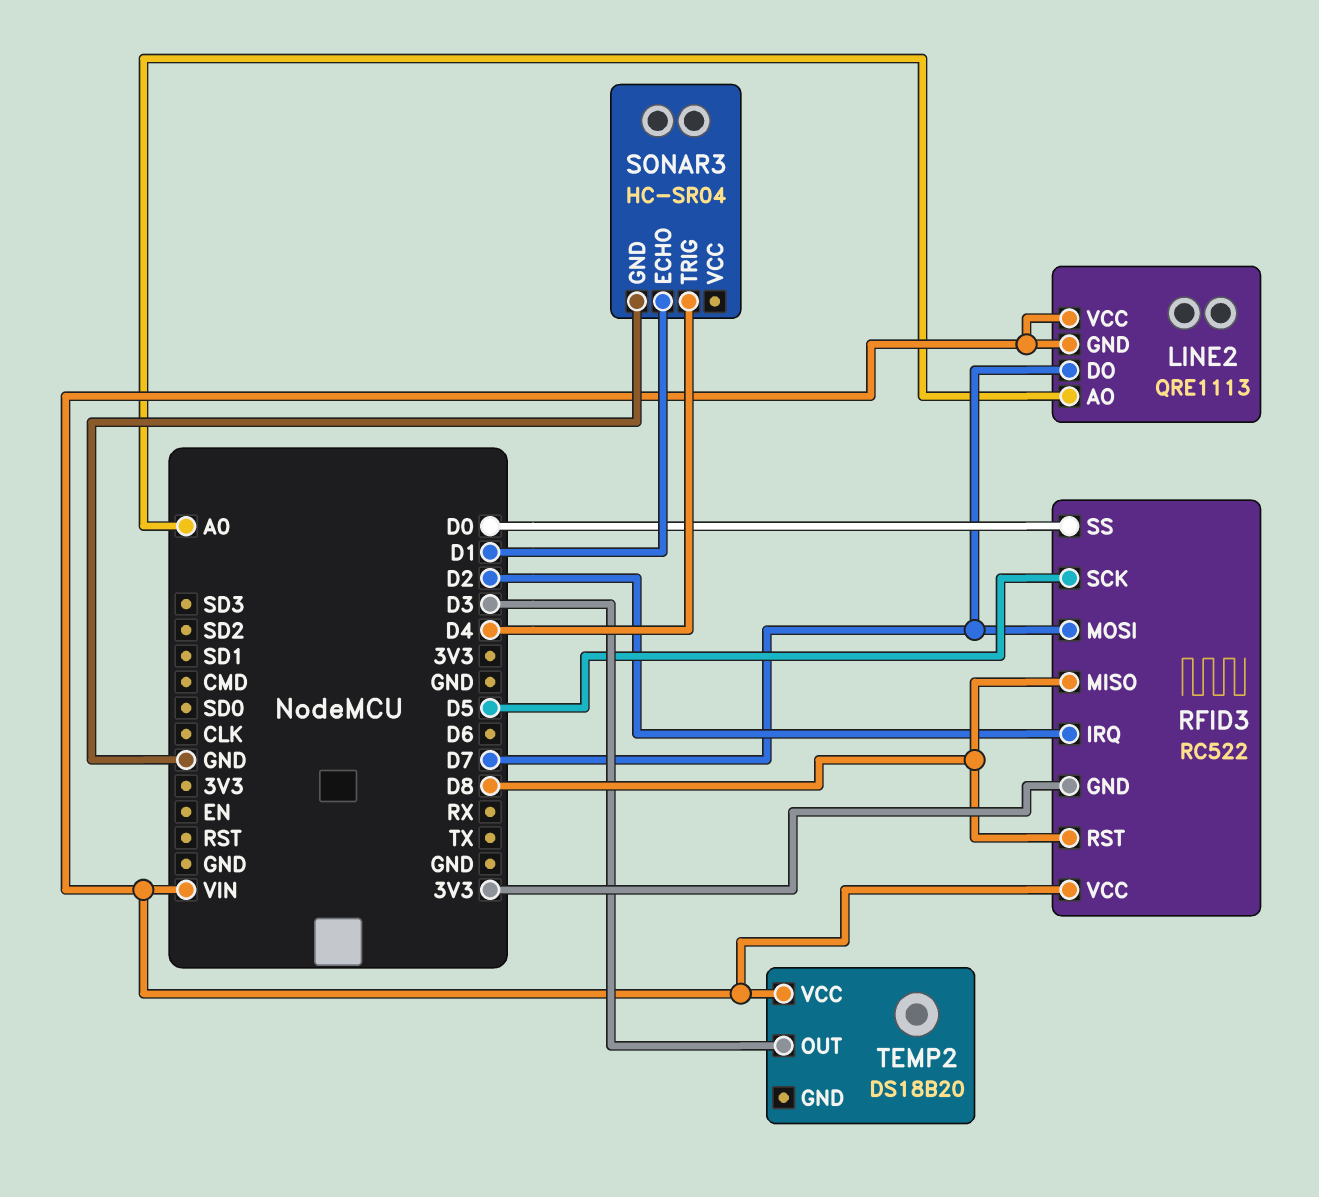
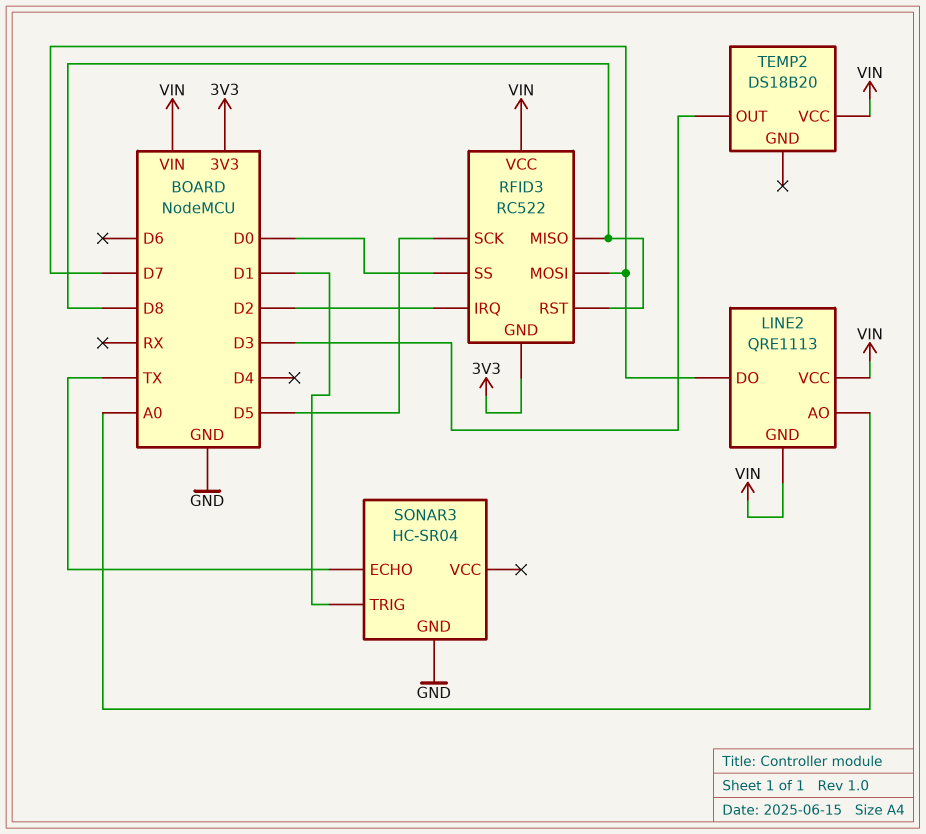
SONAR3 pin ECHO: D1 -> TX
SONAR3 pin TRIG: D4 -> D1

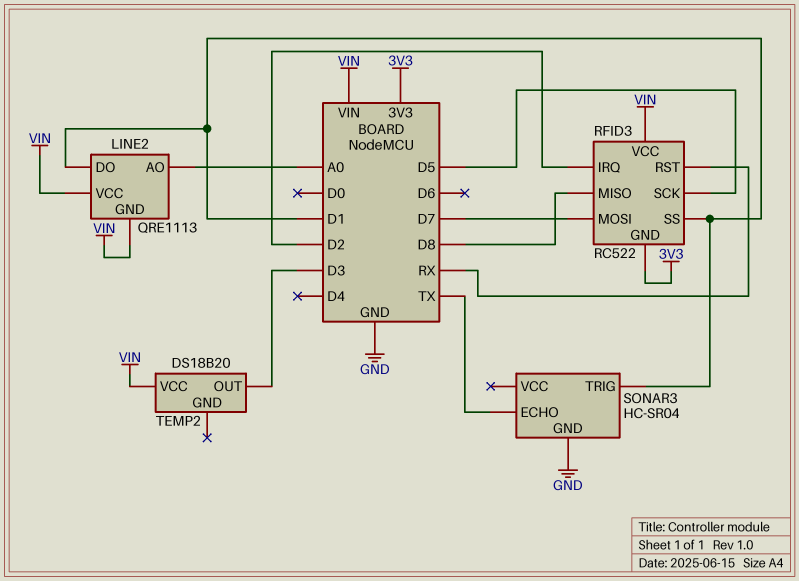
LINE2 pin DO: D7 -> D1
RFID3 pin RST: D8 -> RX
RFID3 pin SS: D0 -> D1

